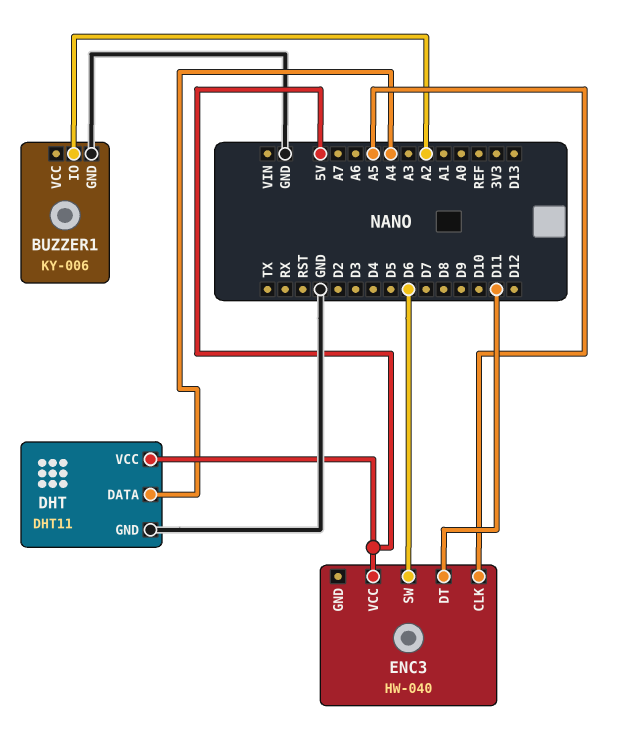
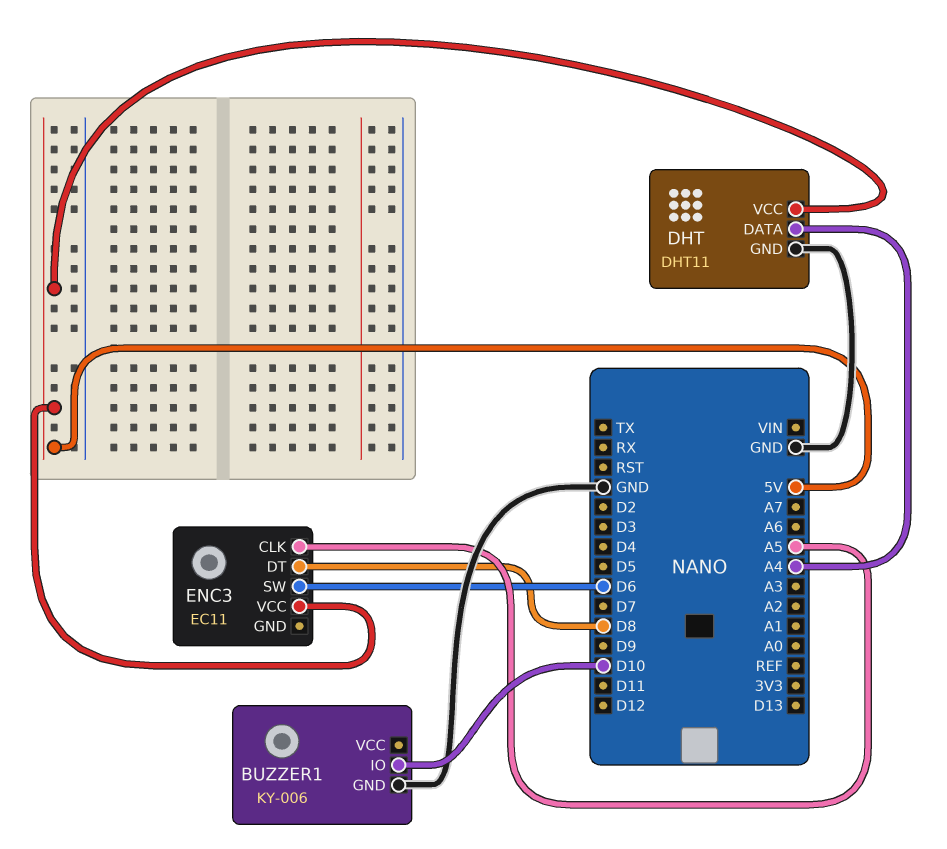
BUZZER1 pin IO: A2 -> D10
ENC3: HW-040 -> EC11
ENC3 pin DT: D11 -> D8

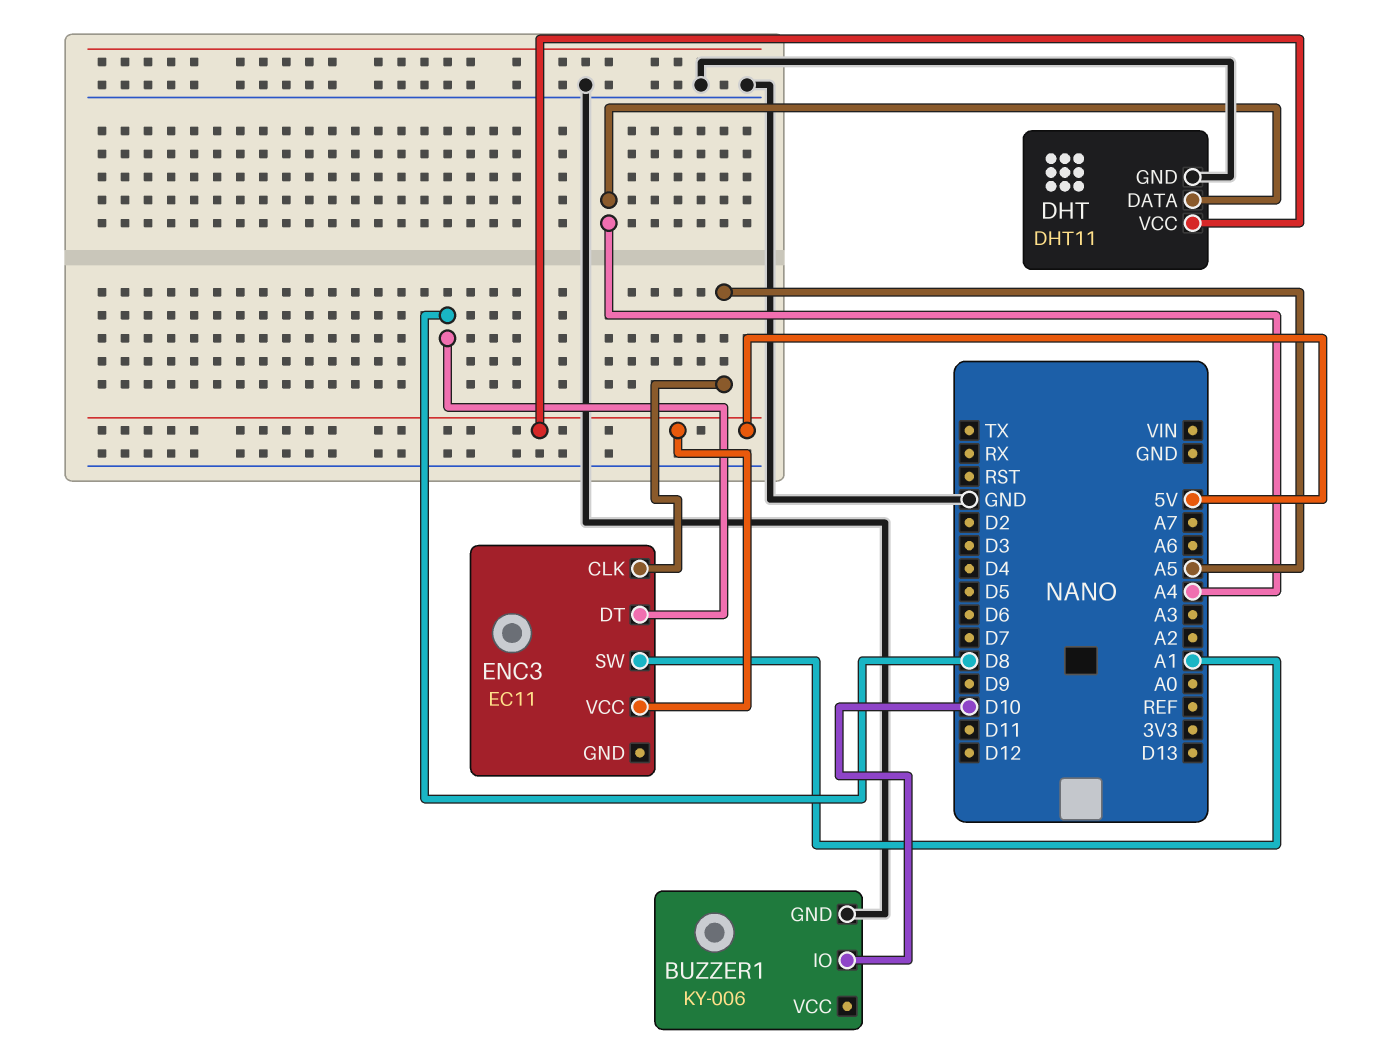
ENC3 pin SW: D6 -> A1

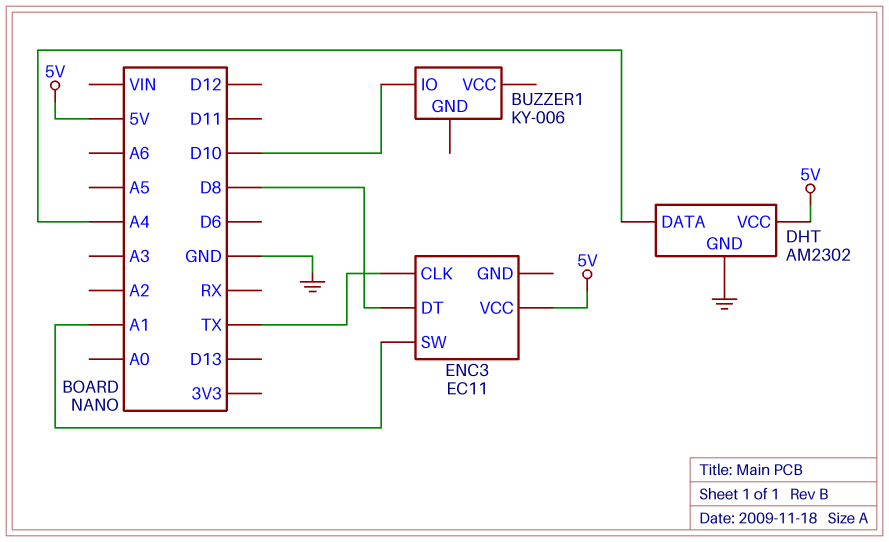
BUZZER1 pin GND: GND -> none
DHT: DHT11 -> AM2302
ENC3 pin CLK: A5 -> TX

